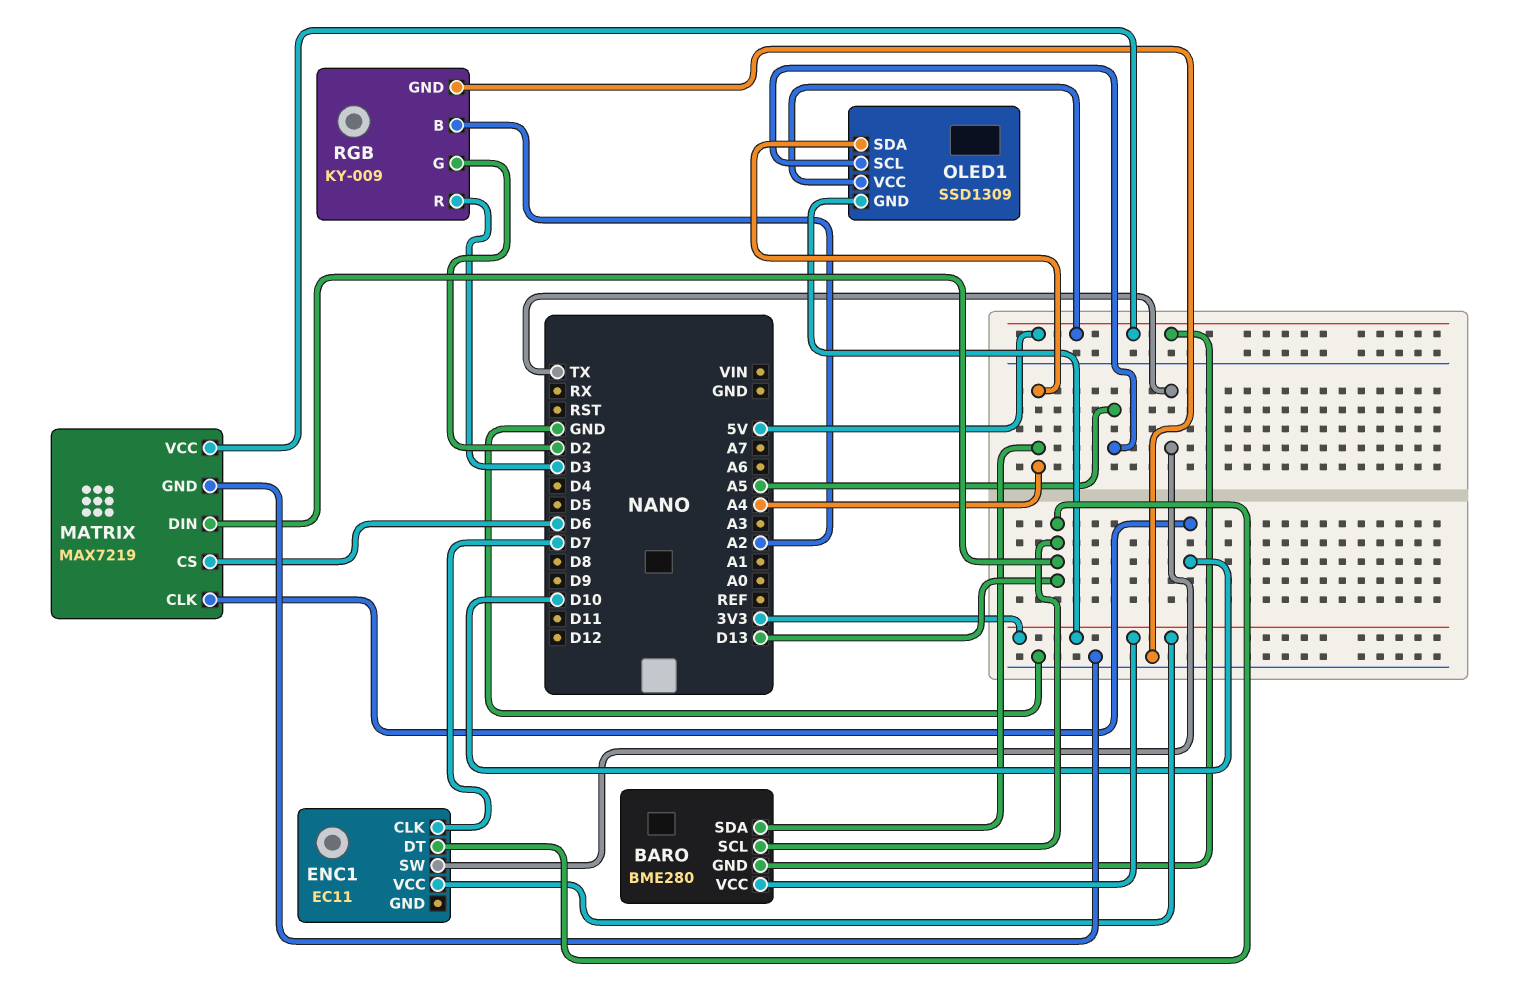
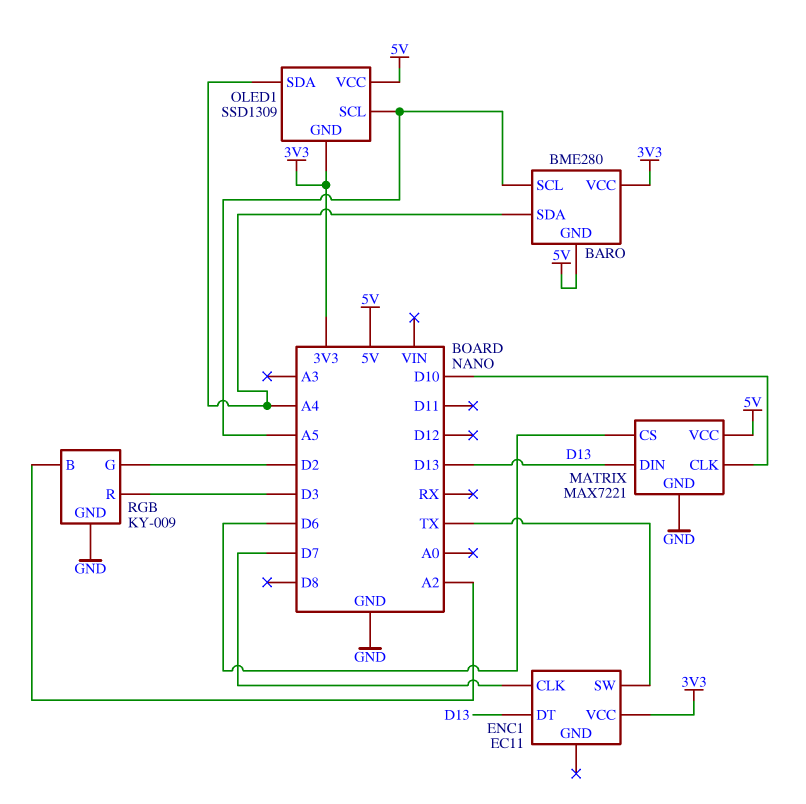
BARO pin SCL: D13 -> A5
MATRIX: MAX7219 -> MAX7221

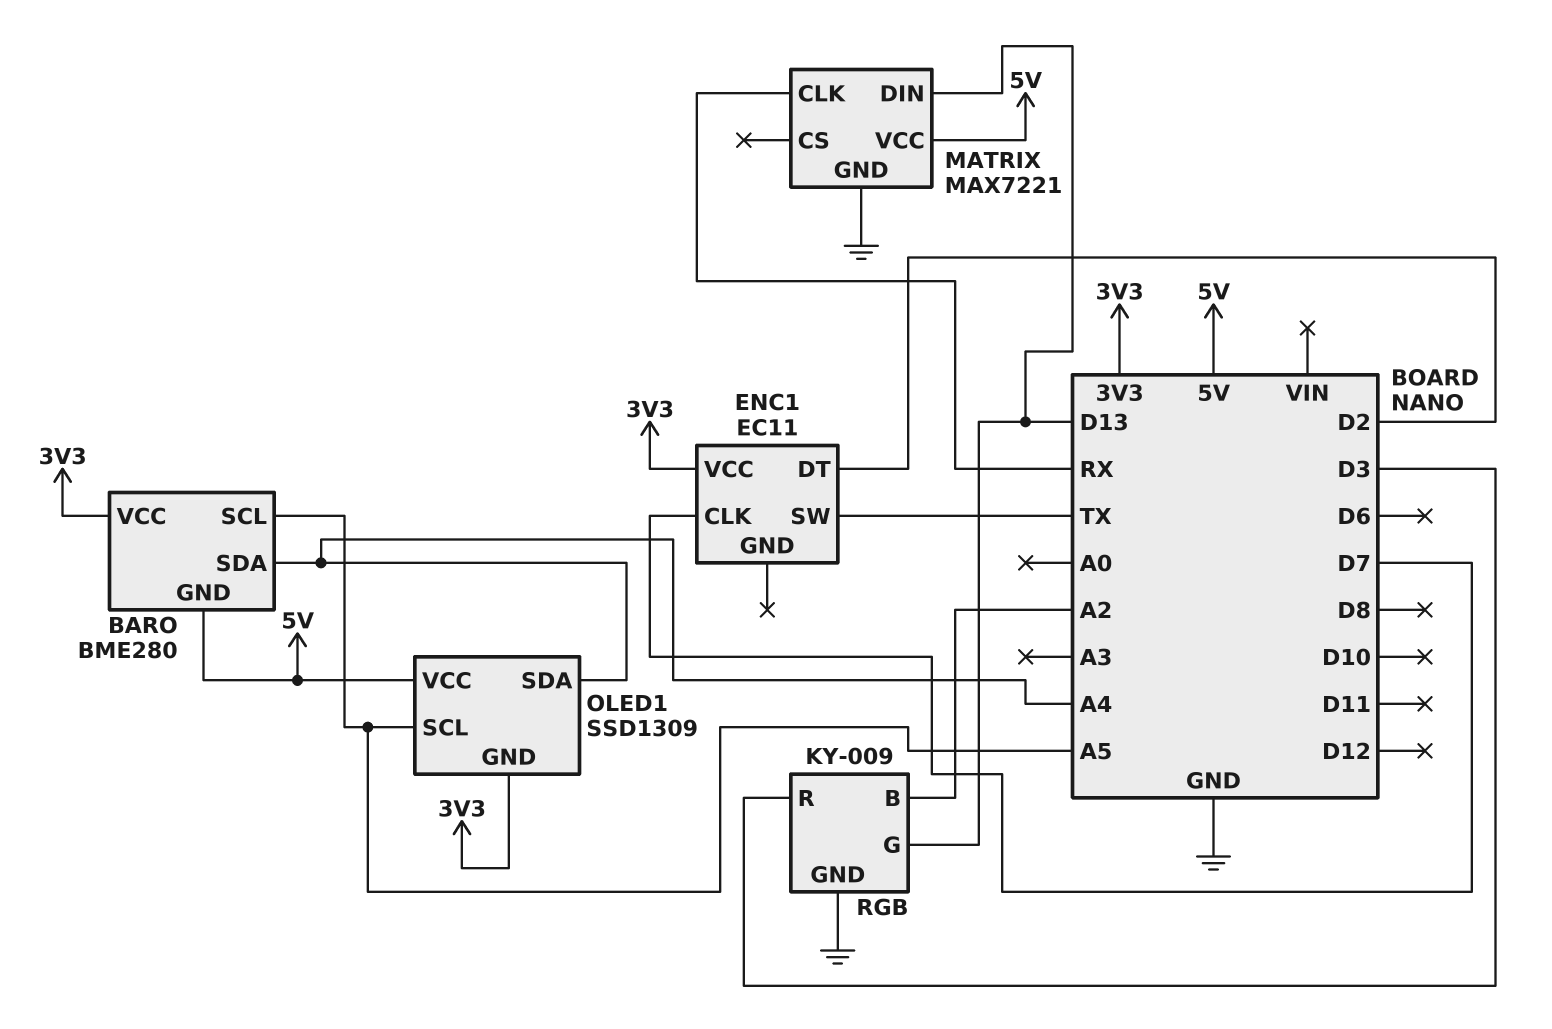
ENC1 pin DT: D13 -> D2
MATRIX pin CLK: D10 -> RX
MATRIX pin CS: D6 -> none
RGB pin G: D2 -> D13

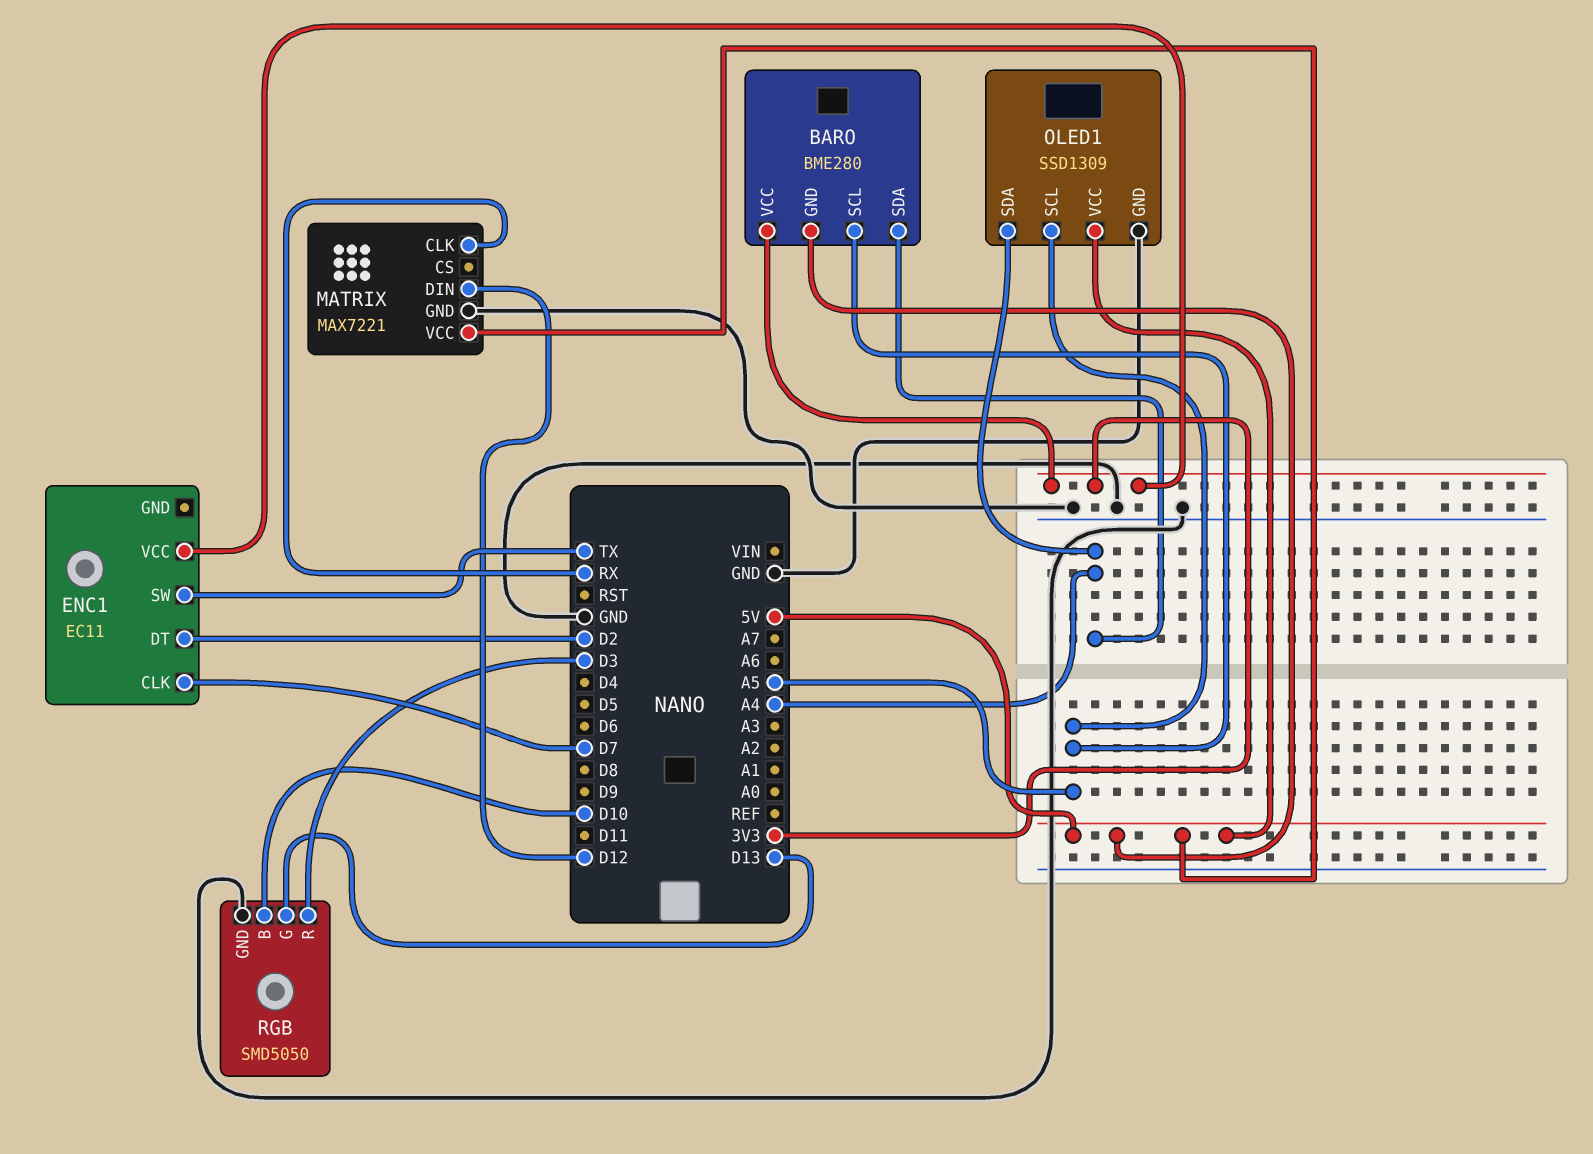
MATRIX pin DIN: D13 -> D12
OLED1 pin GND: 3V3 -> GND
RGB: KY-009 -> SMD5050
RGB pin B: A2 -> D10

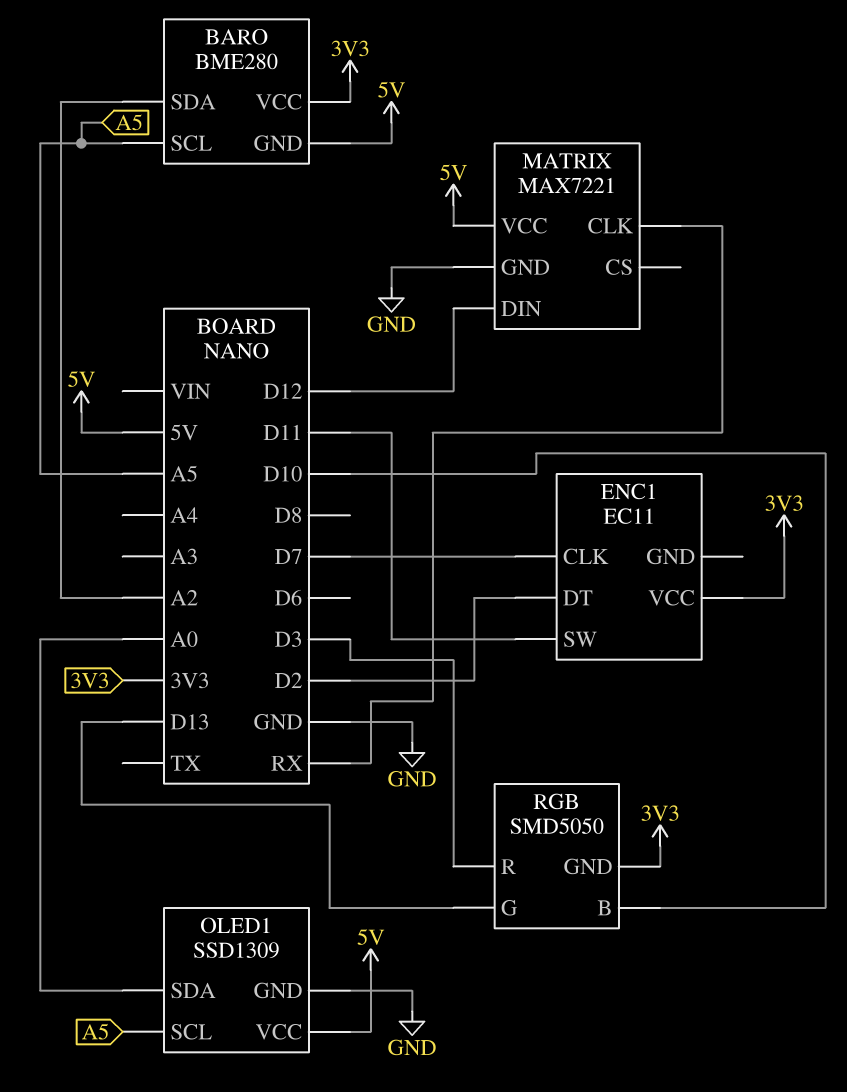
BARO pin SDA: A4 -> A2
ENC1 pin SW: TX -> D11
OLED1 pin SDA: A4 -> A0
RGB pin GND: GND -> 3V3

